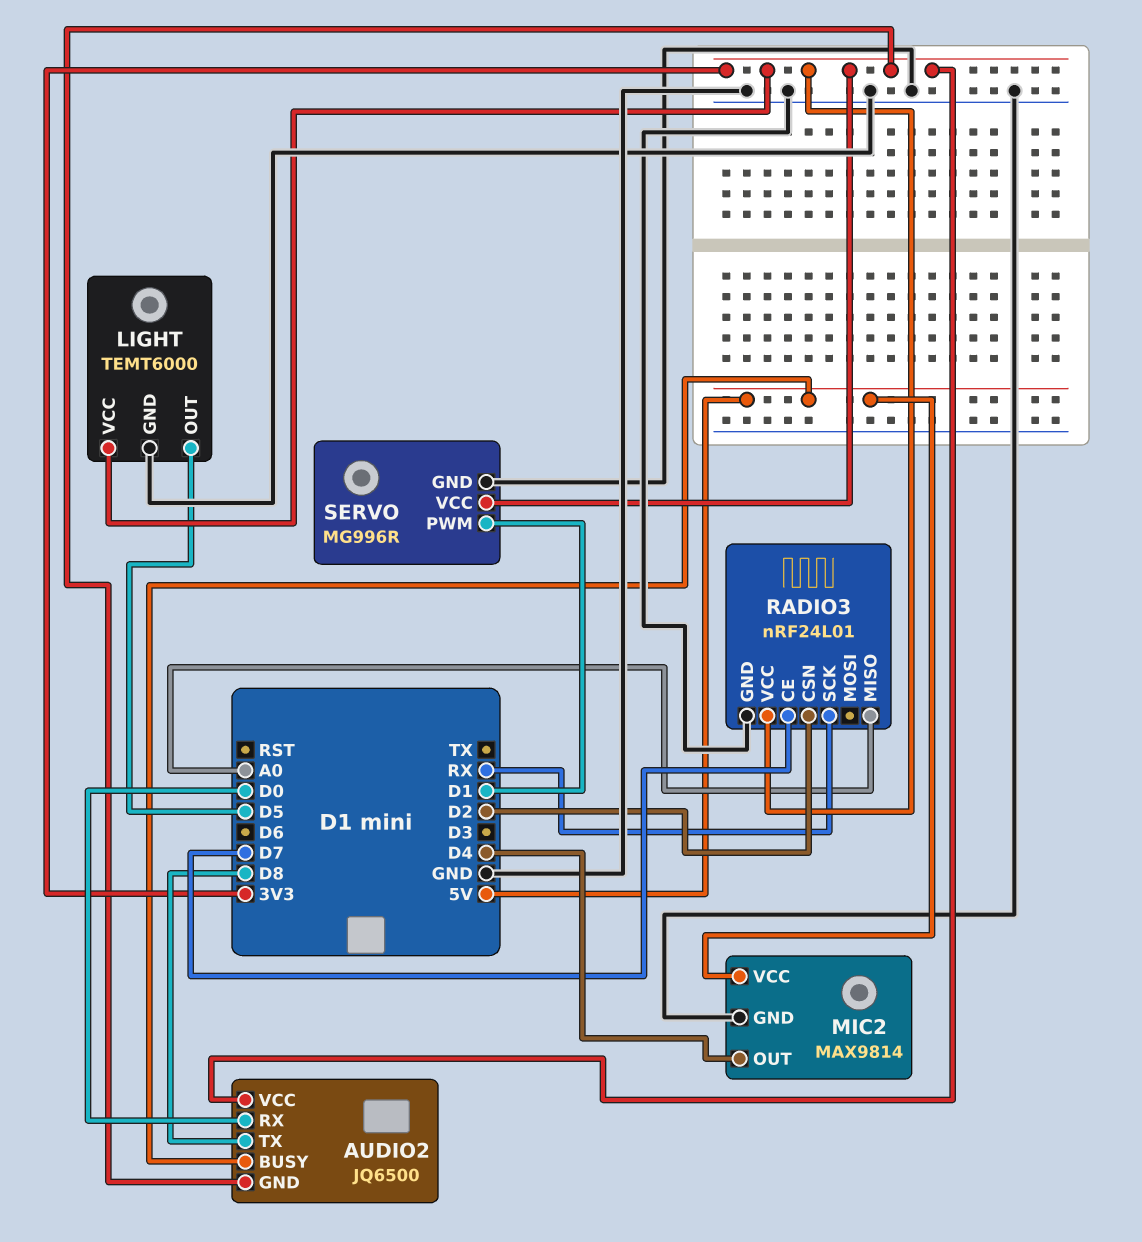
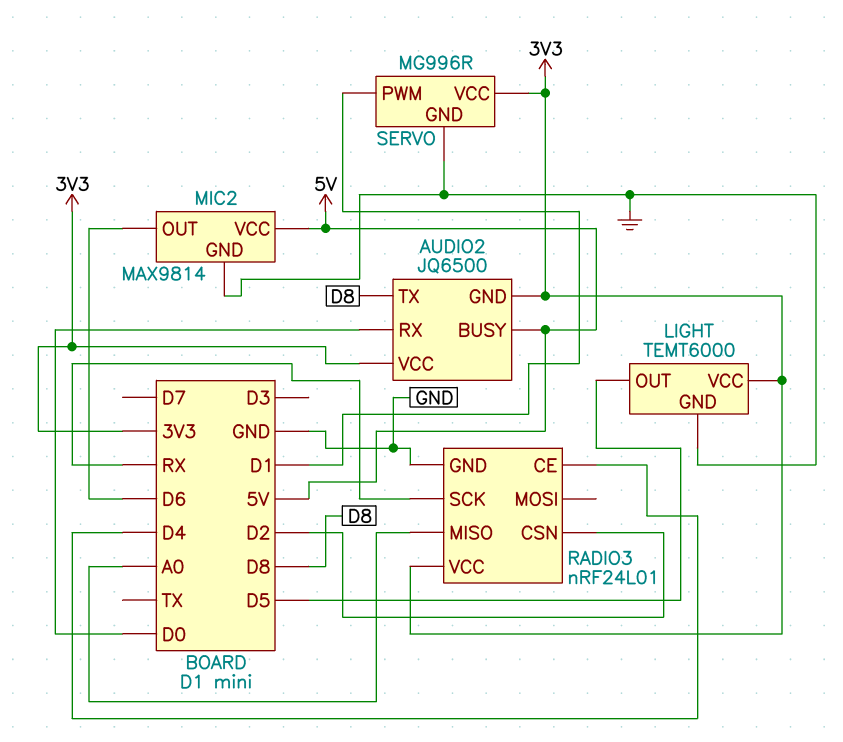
MIC2 pin OUT: D4 -> D6
RADIO3 pin CE: D7 -> D4

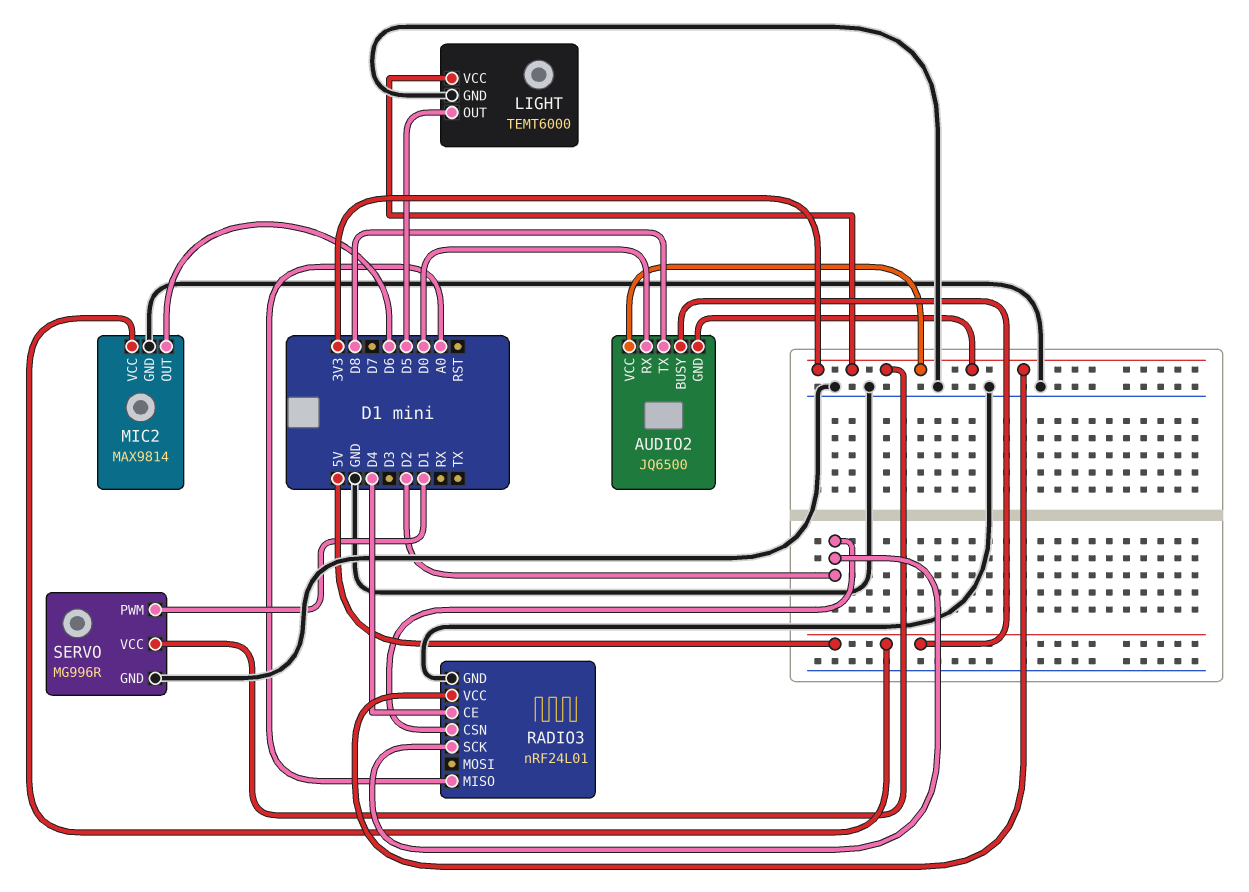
RADIO3 pin SCK: RX -> D2

